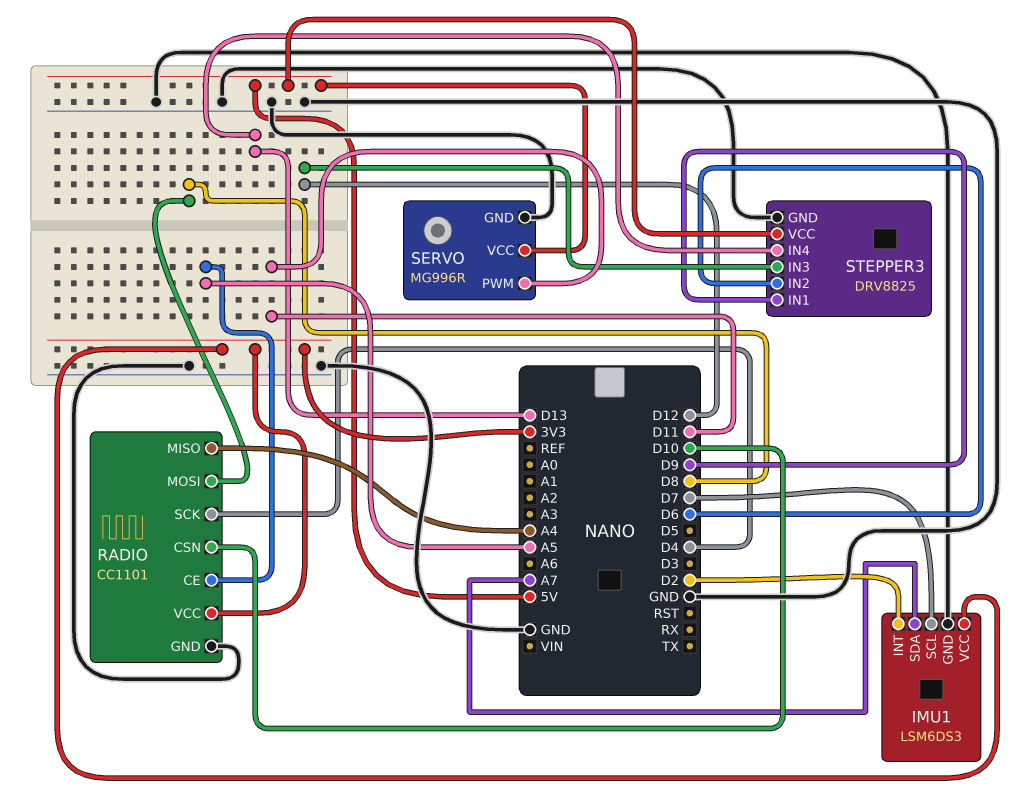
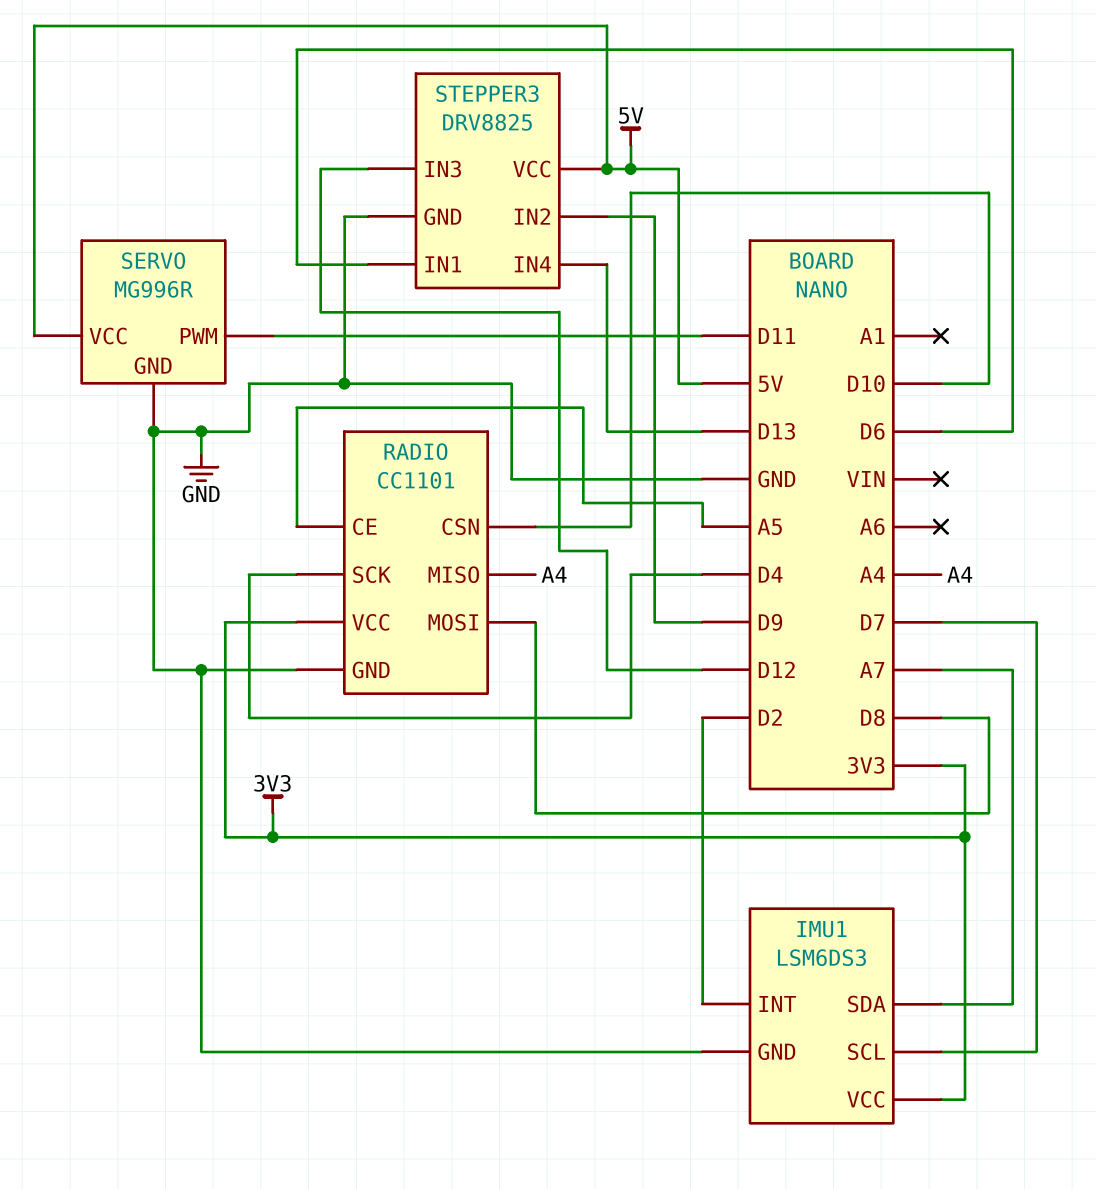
STEPPER3 pin IN1: D9 -> D6
STEPPER3 pin IN2: D6 -> D9

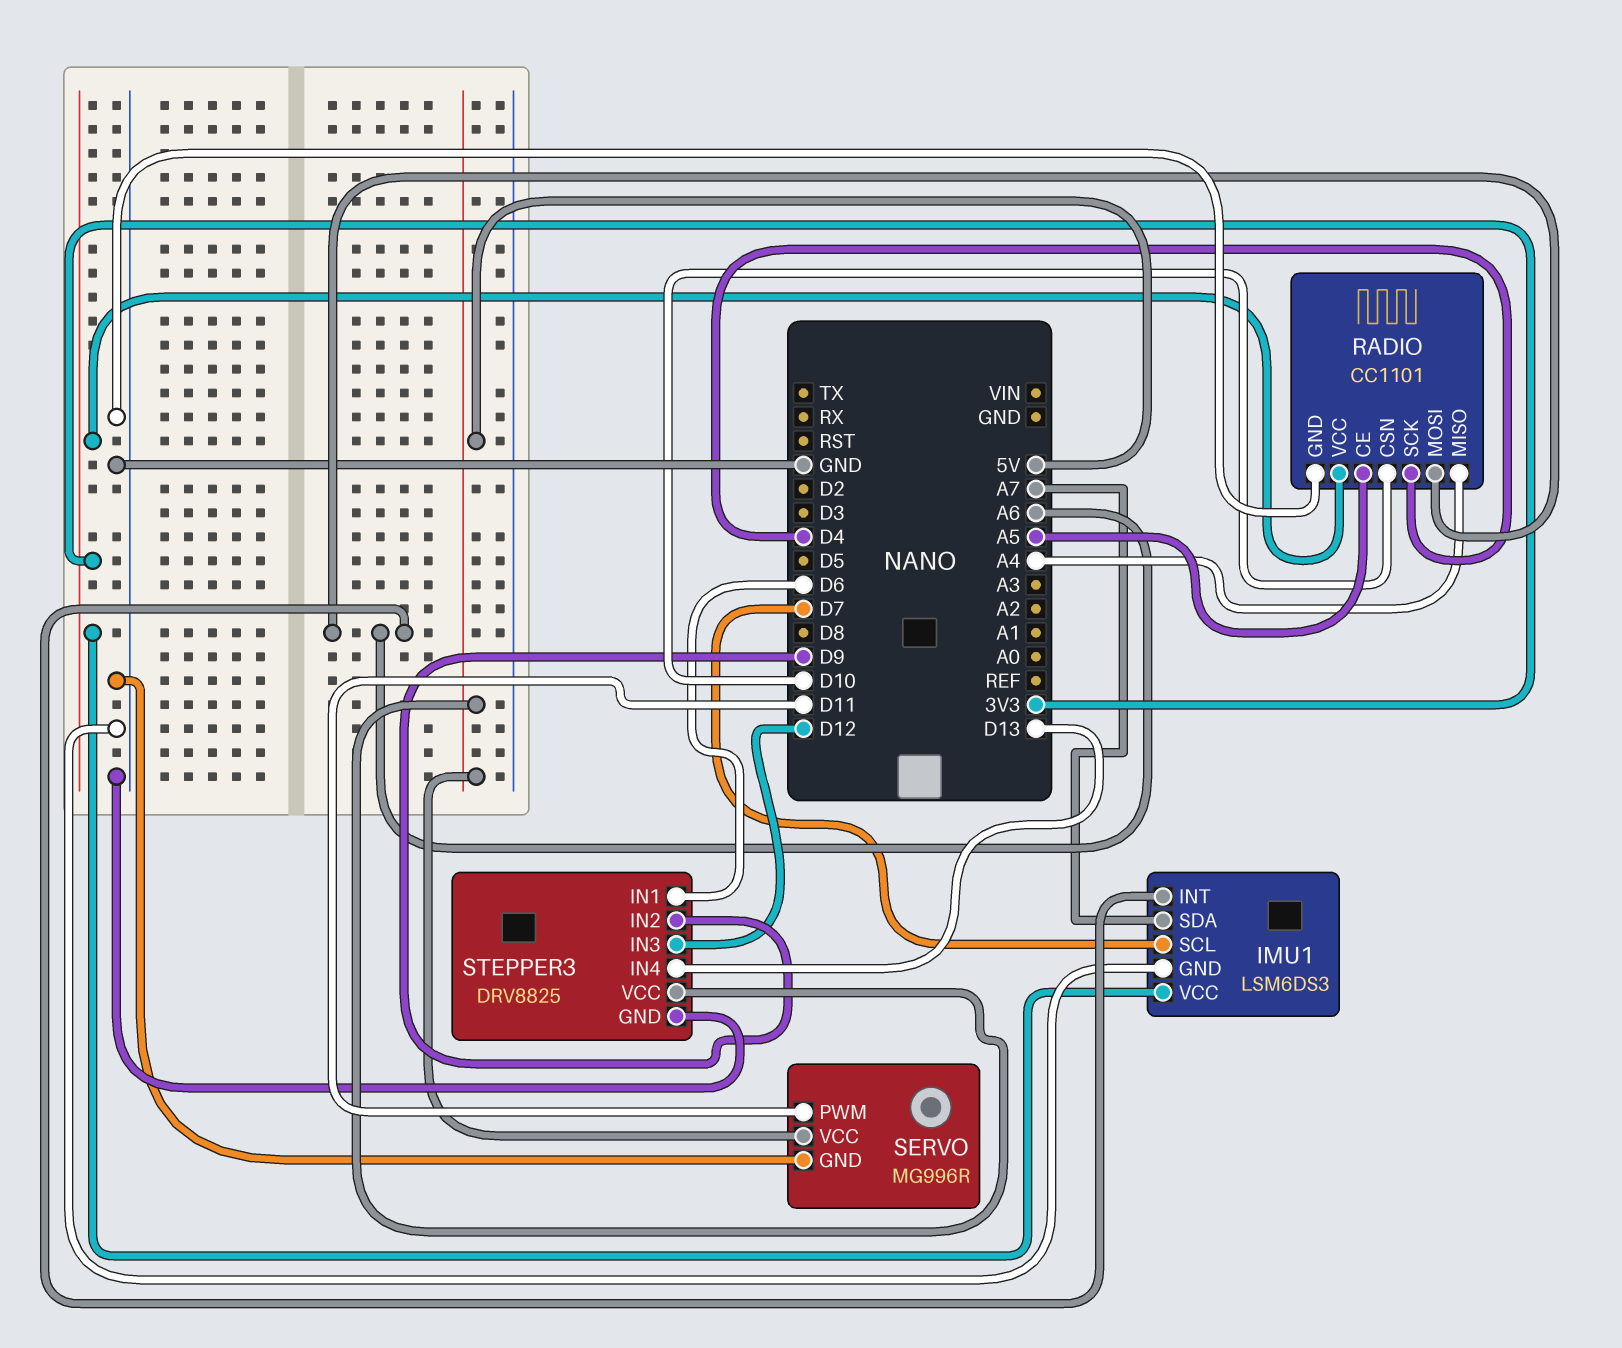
IMU1 pin INT: D2 -> A6
RADIO pin MOSI: D8 -> A6

